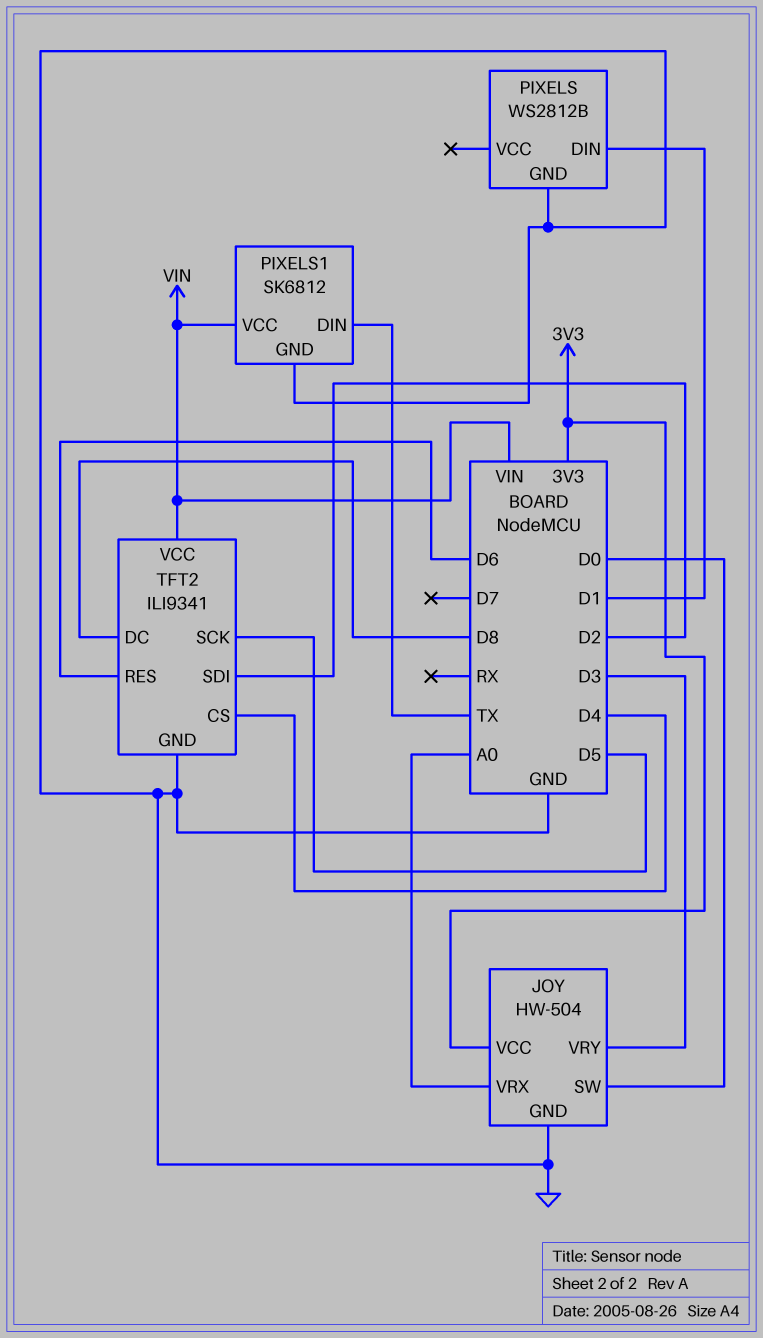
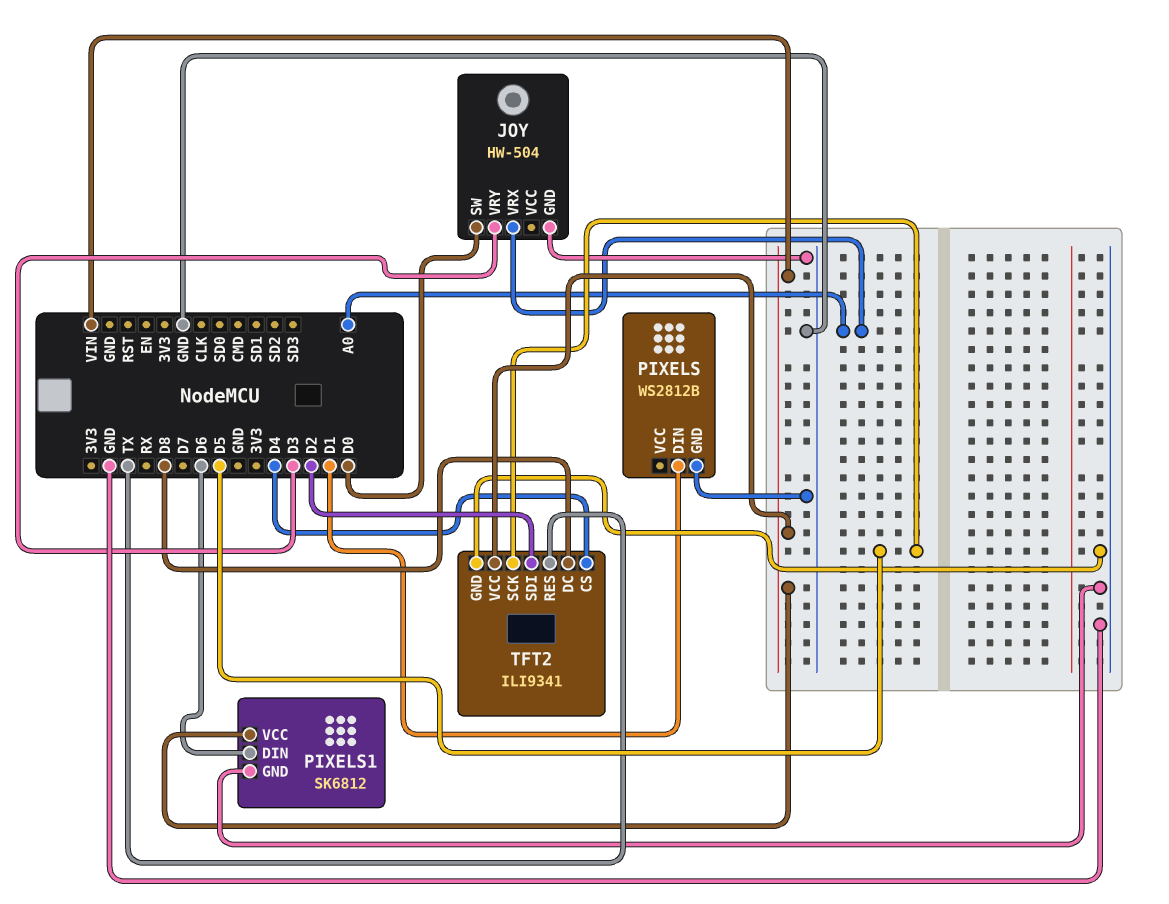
JOY pin VCC: 3V3 -> none
PIXELS1 pin DIN: TX -> D6
TFT2 pin RES: D6 -> TX

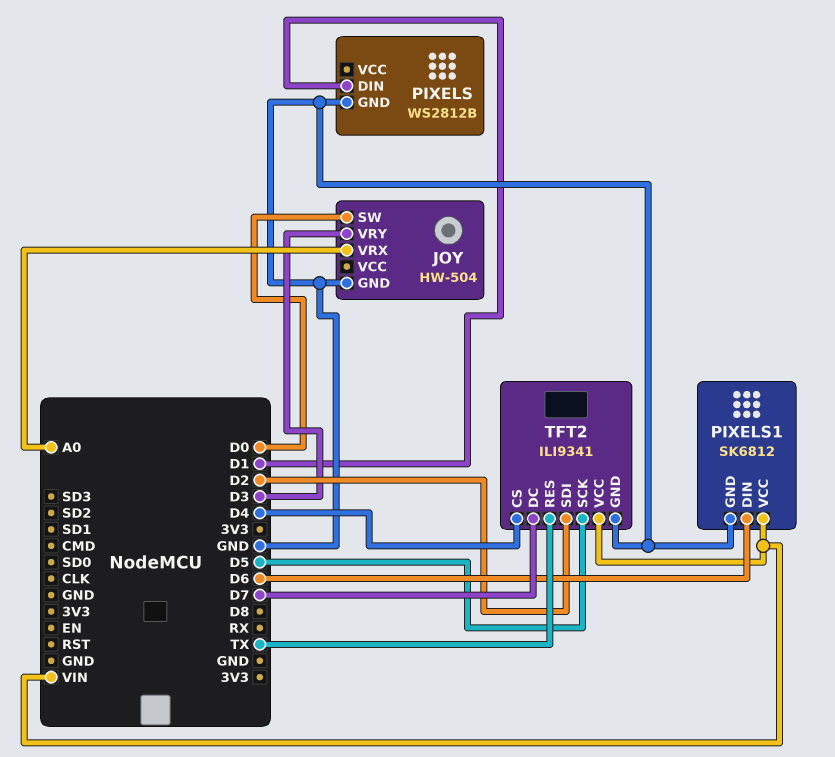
TFT2 pin DC: D8 -> D7

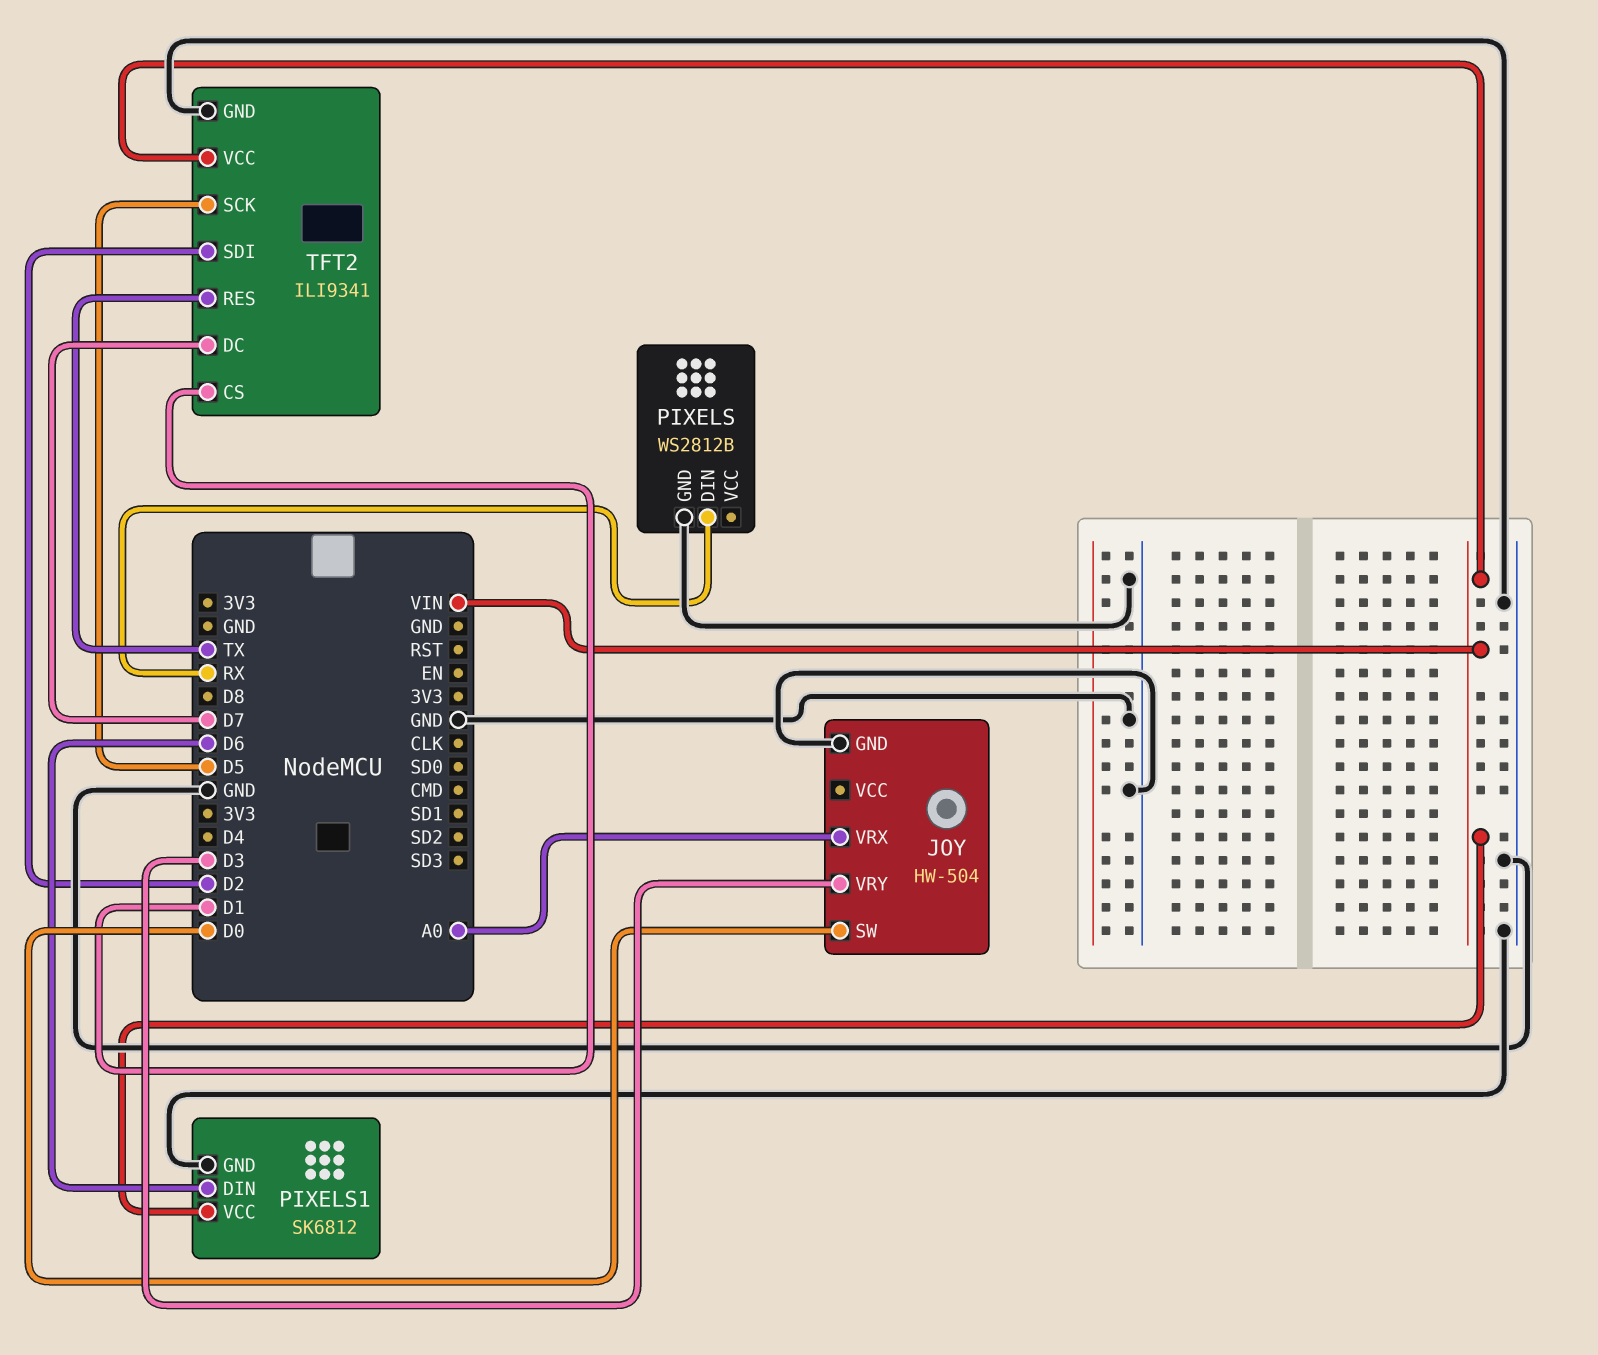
PIXELS pin DIN: D1 -> RX
TFT2 pin CS: D4 -> D1

